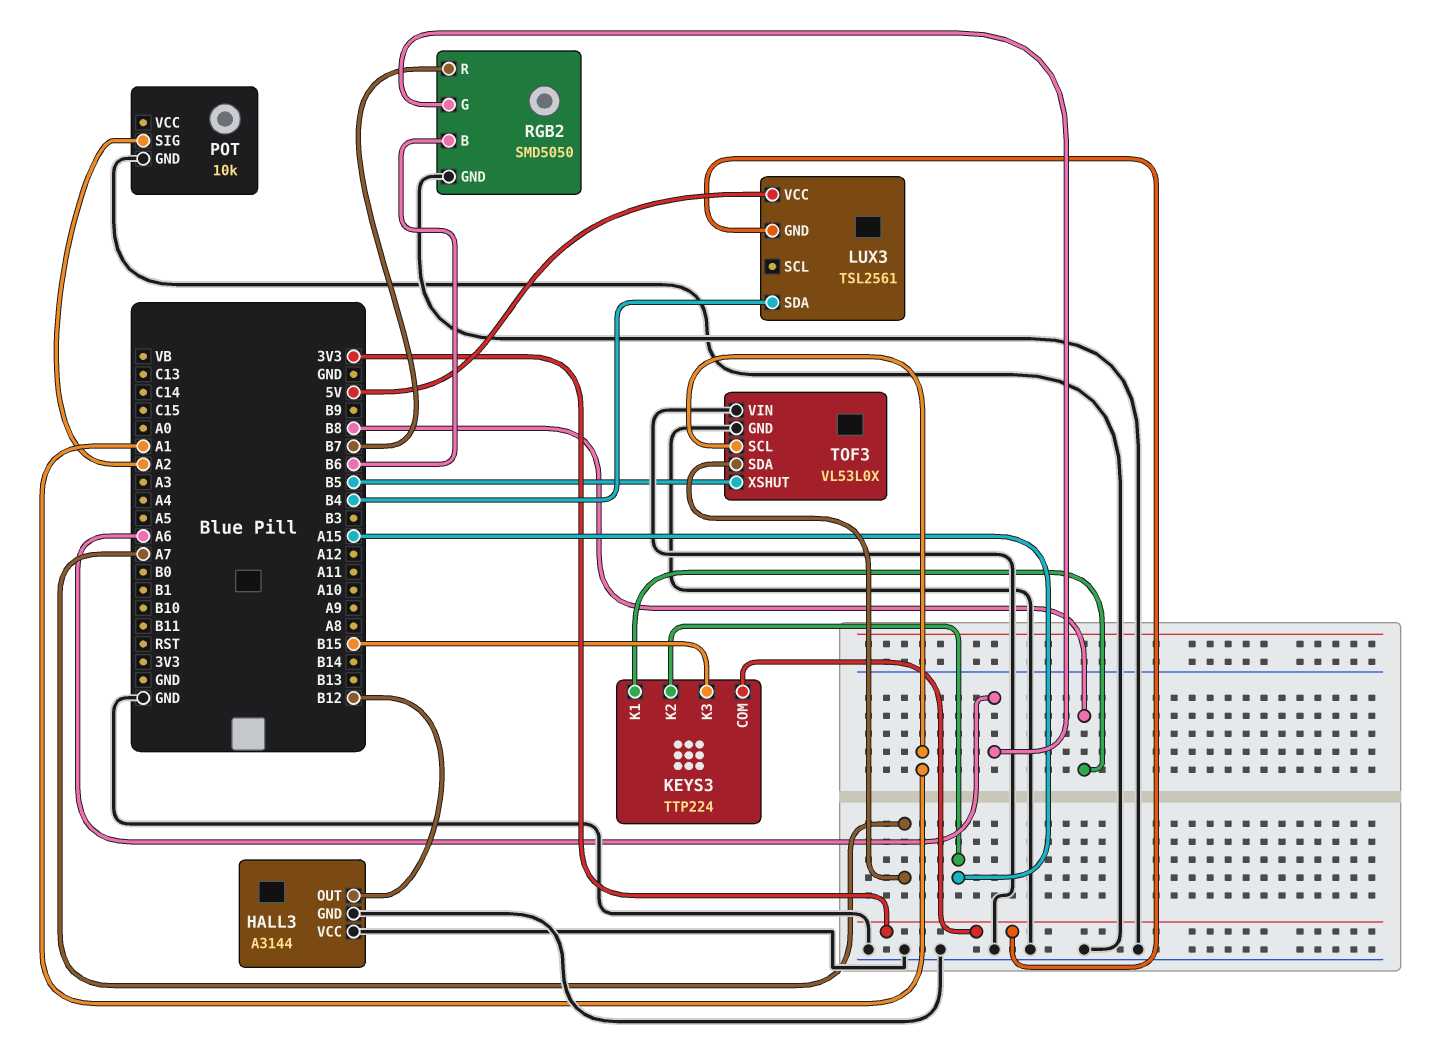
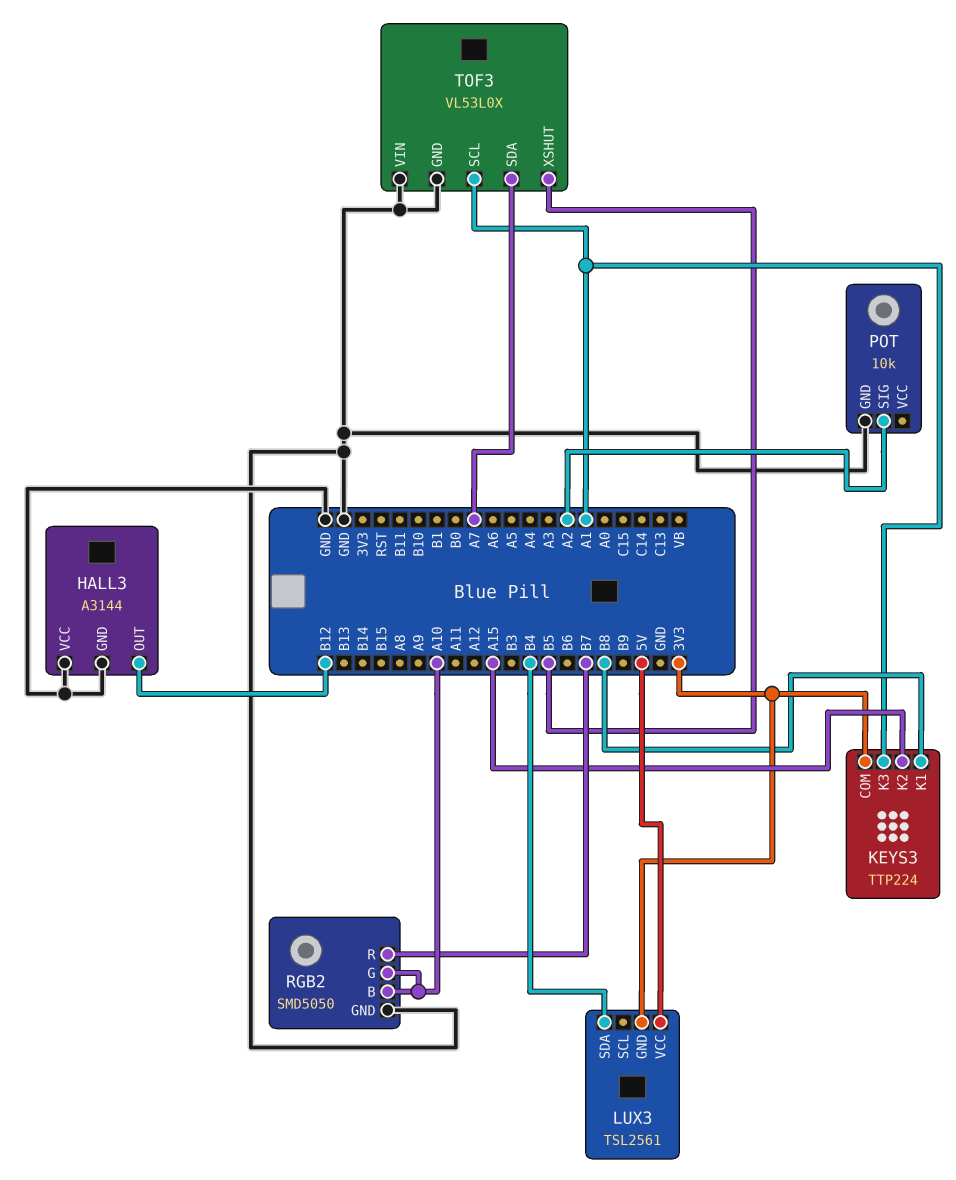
KEYS3 pin K3: B15 -> A1
RGB2 pin B: B6 -> A10
RGB2 pin G: A6 -> A10

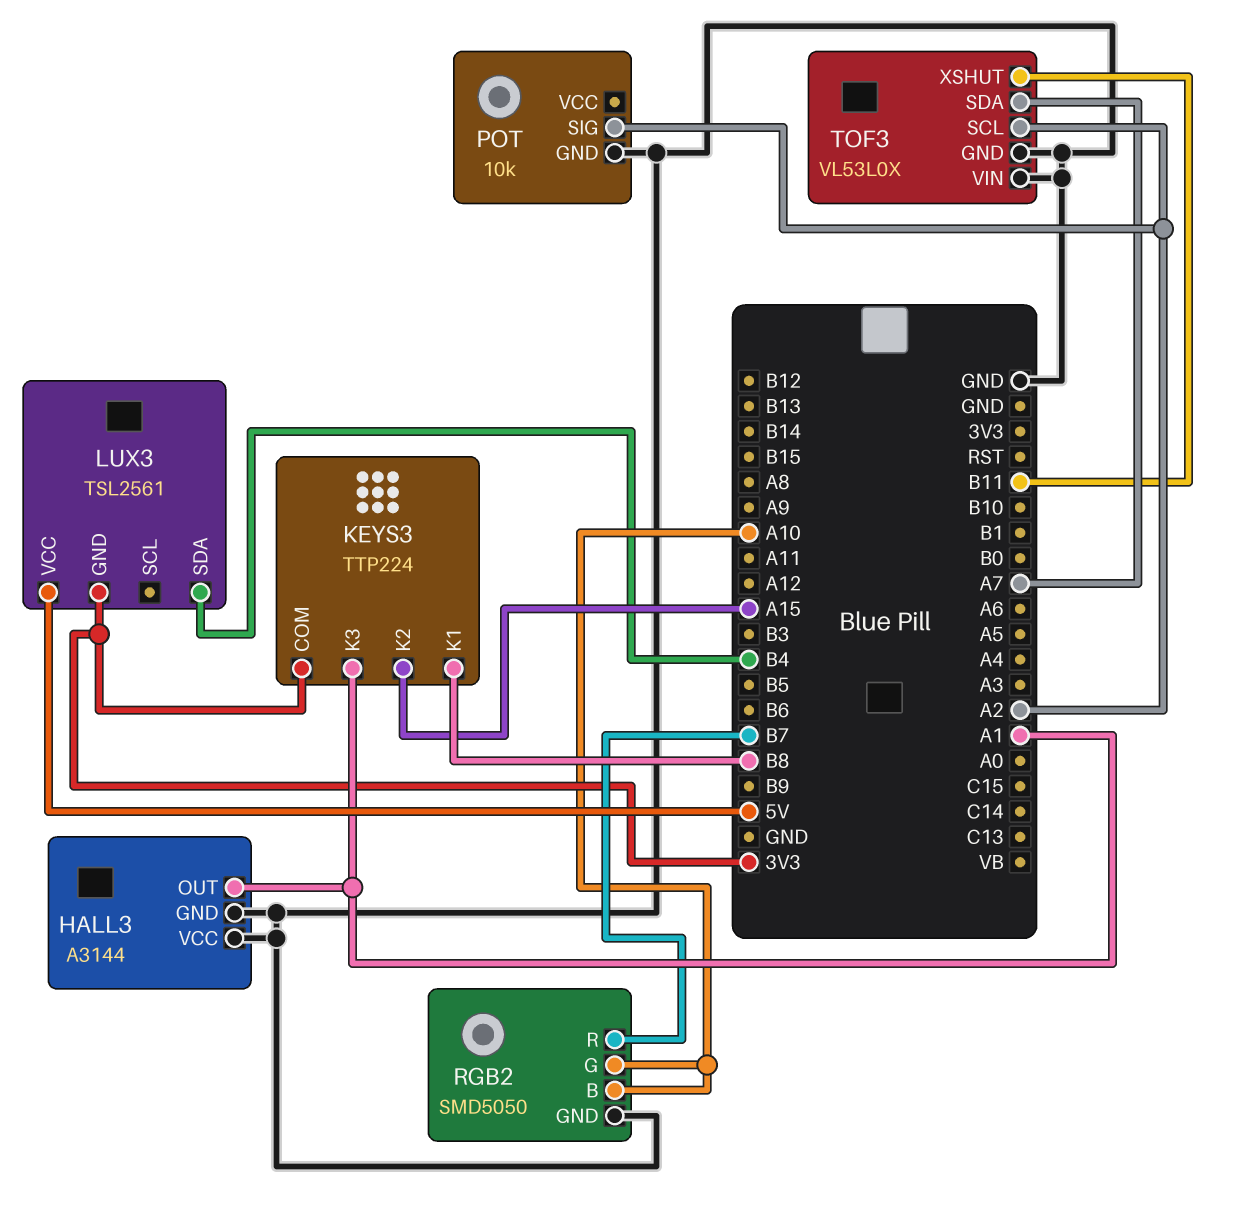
HALL3 pin OUT: B12 -> A1
TOF3 pin SCL: A1 -> A2
TOF3 pin XSHUT: B5 -> B11

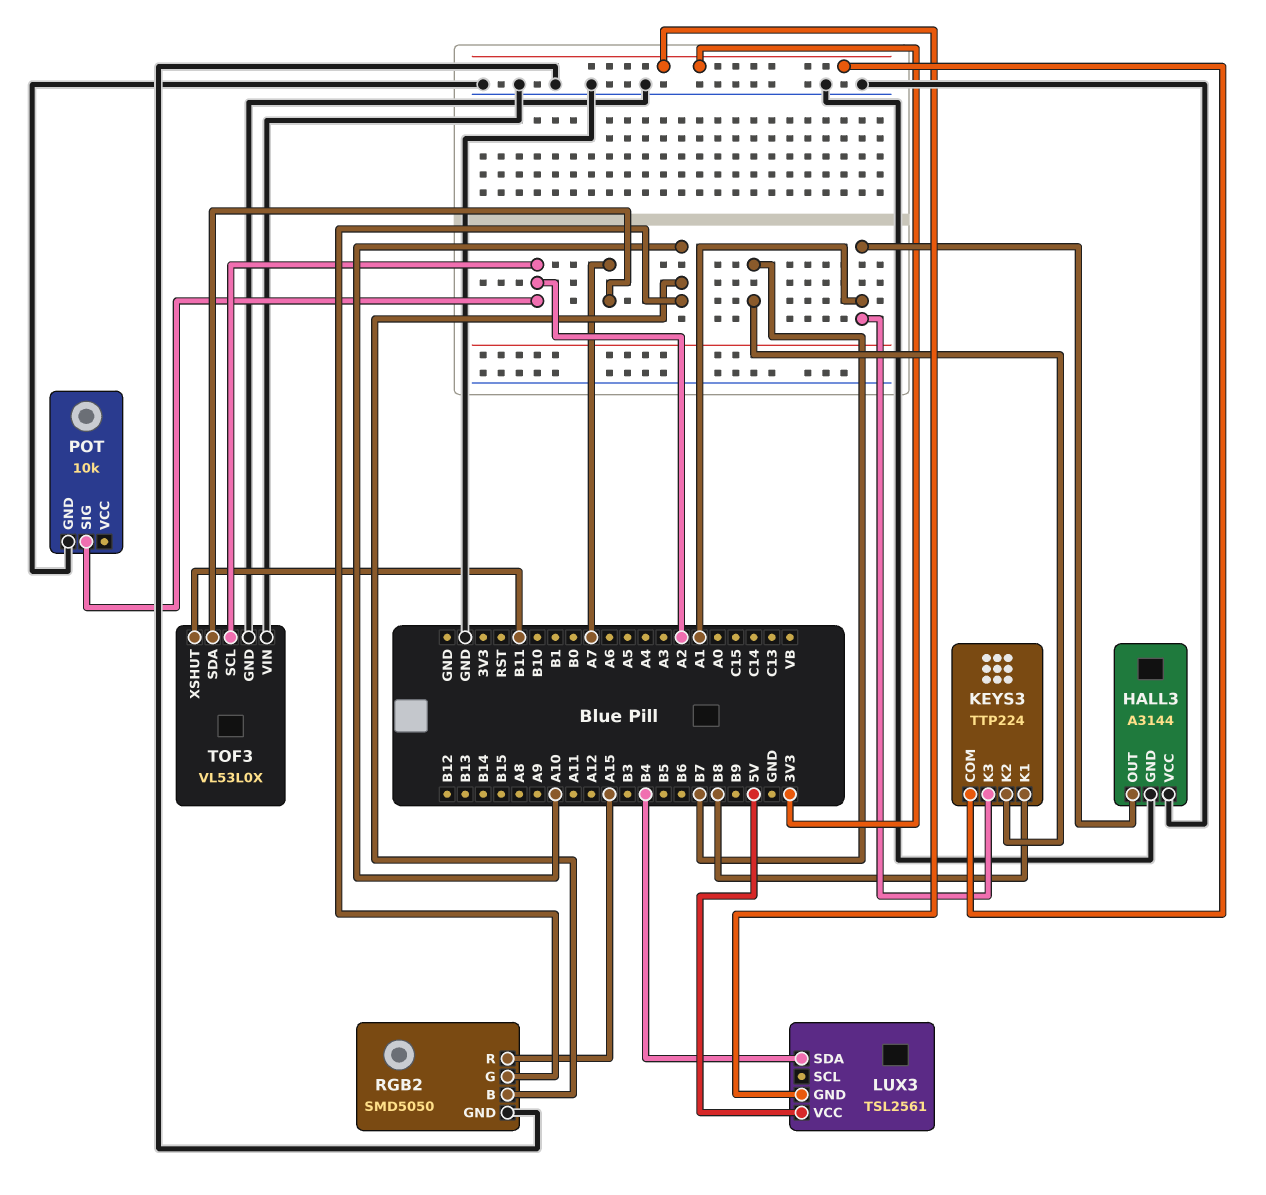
KEYS3 pin K2: A15 -> B7
RGB2 pin R: B7 -> A15

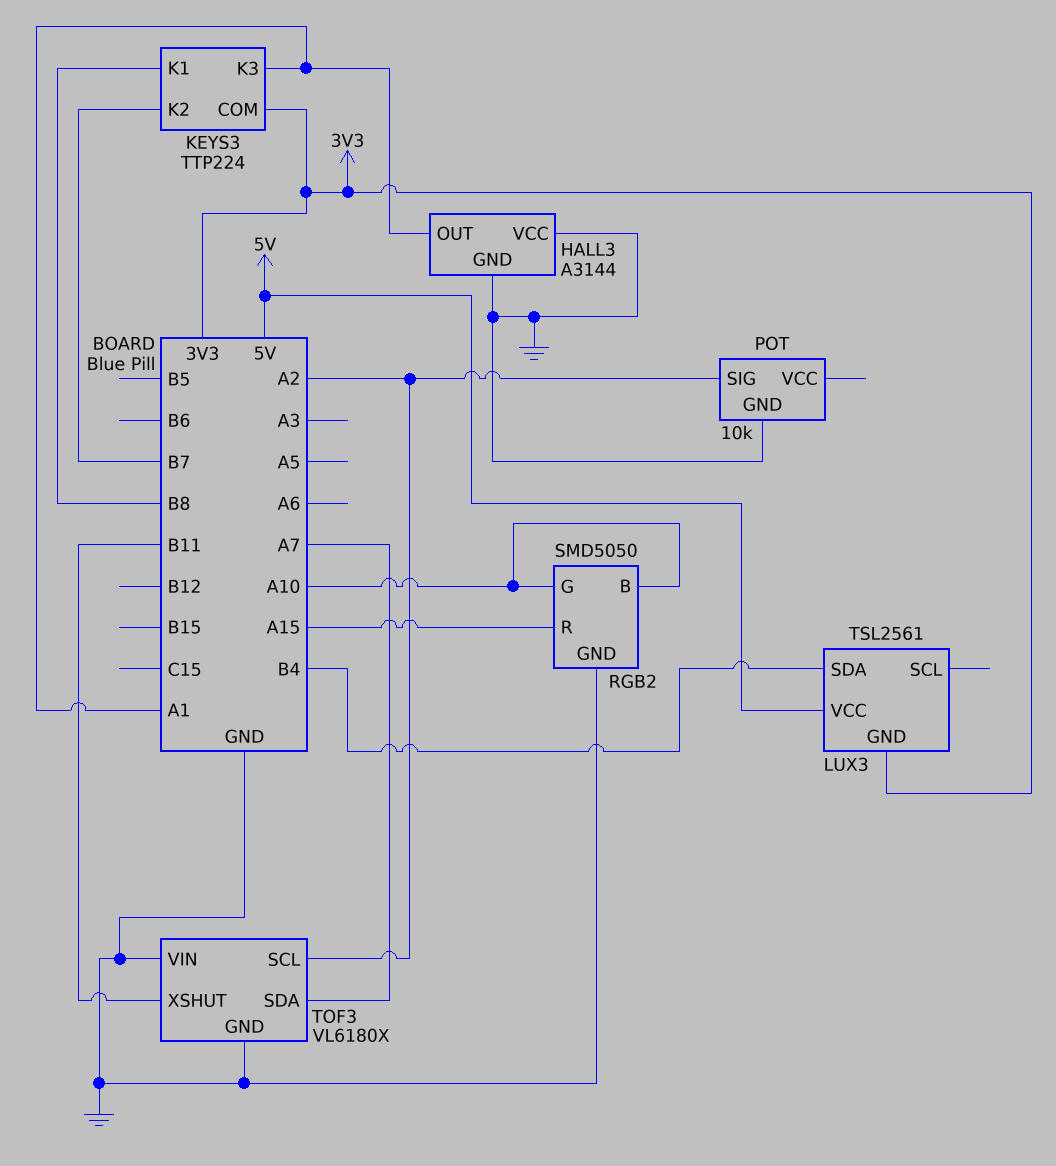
TOF3: VL53L0X -> VL6180X

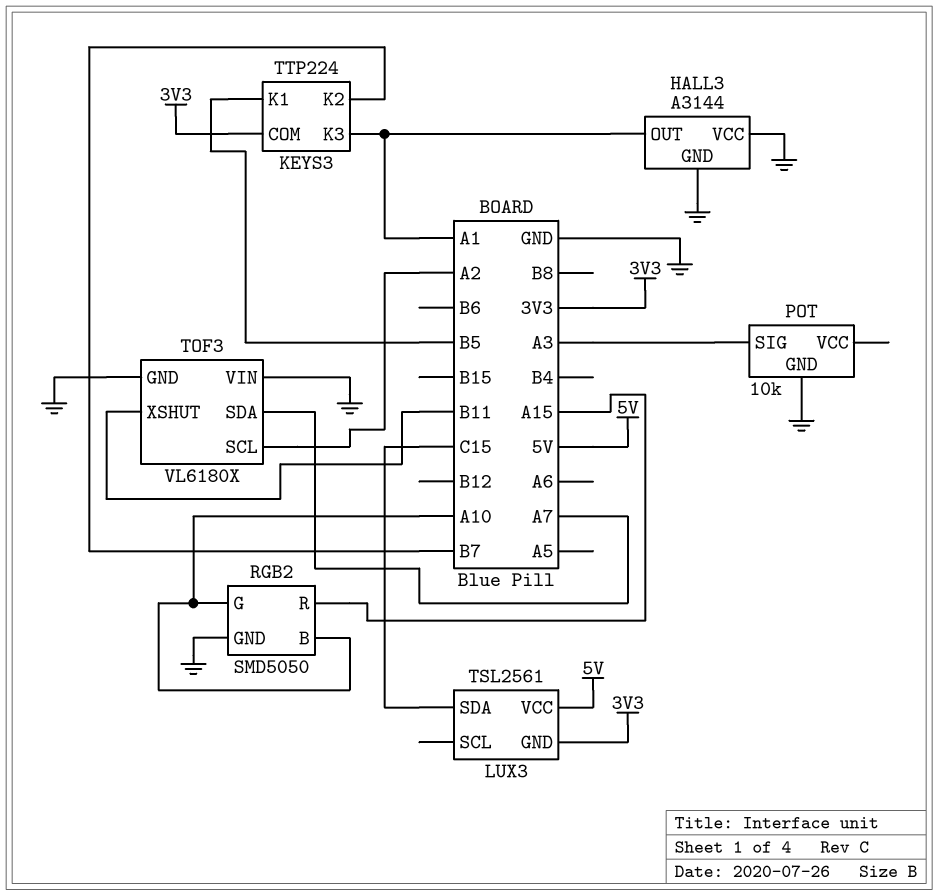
KEYS3 pin K1: B8 -> B5
LUX3 pin SDA: B4 -> C15
POT pin SIG: A2 -> A3

